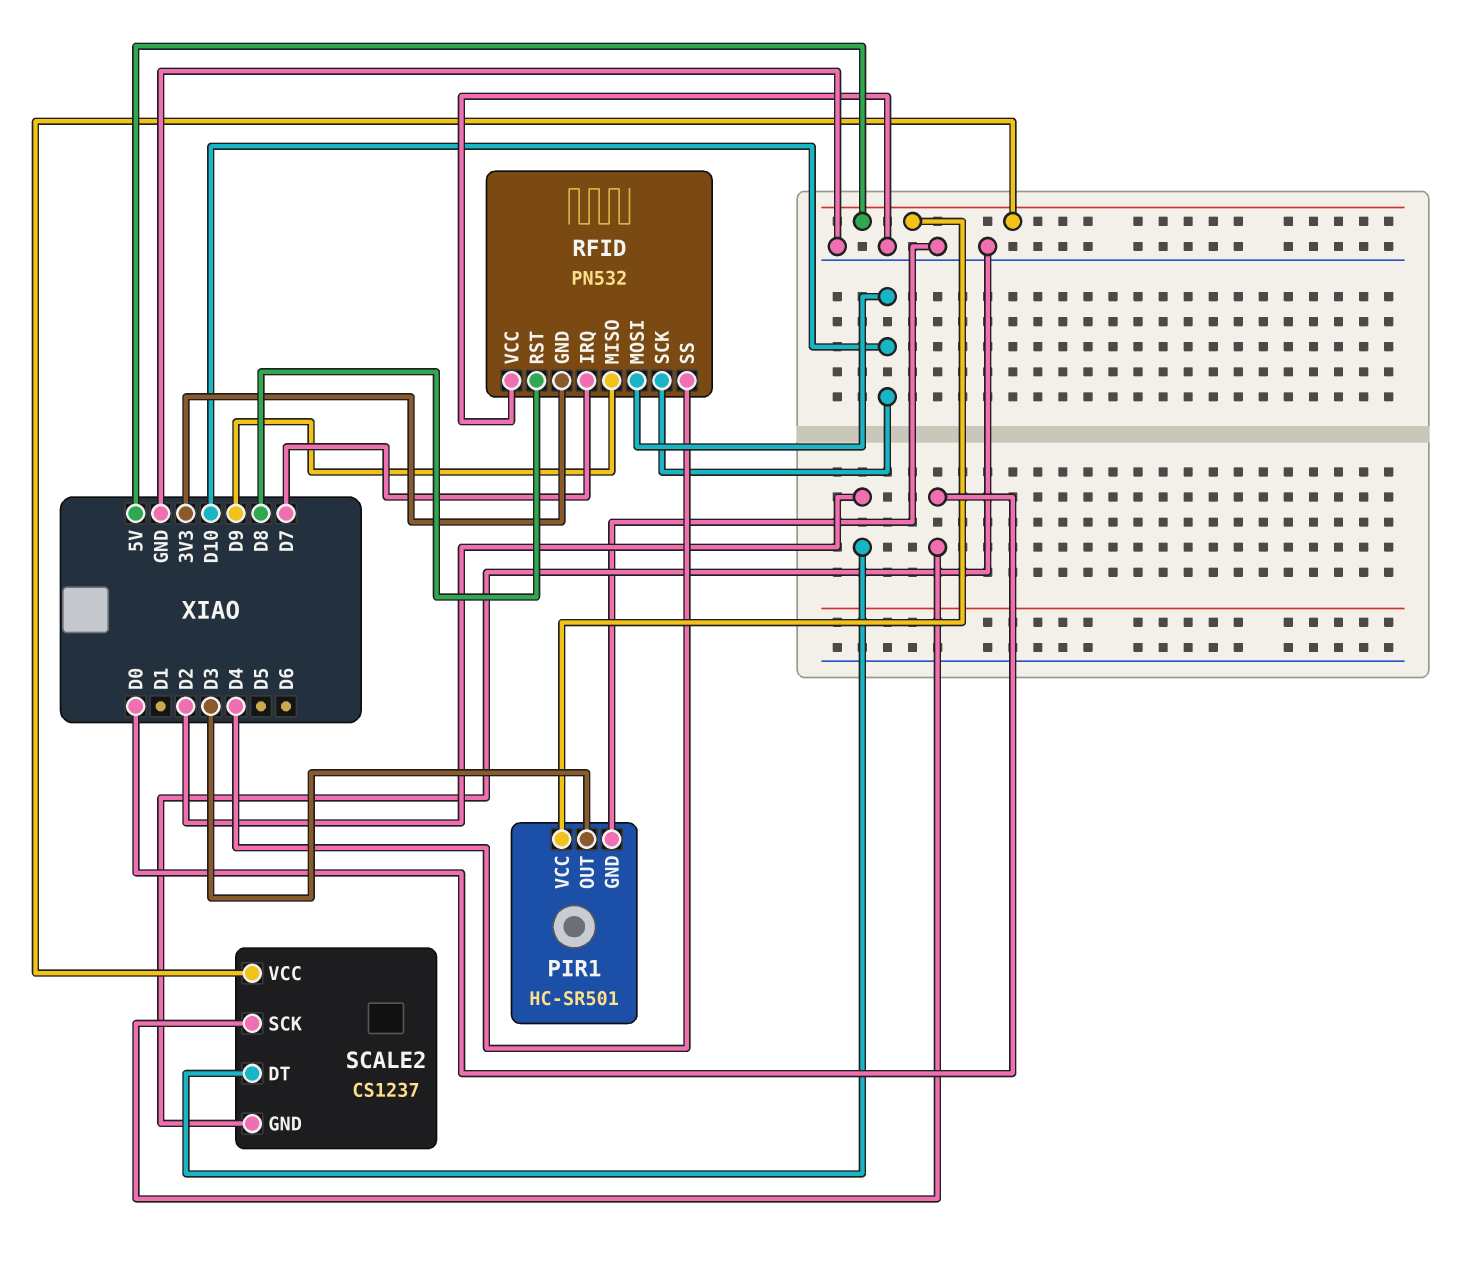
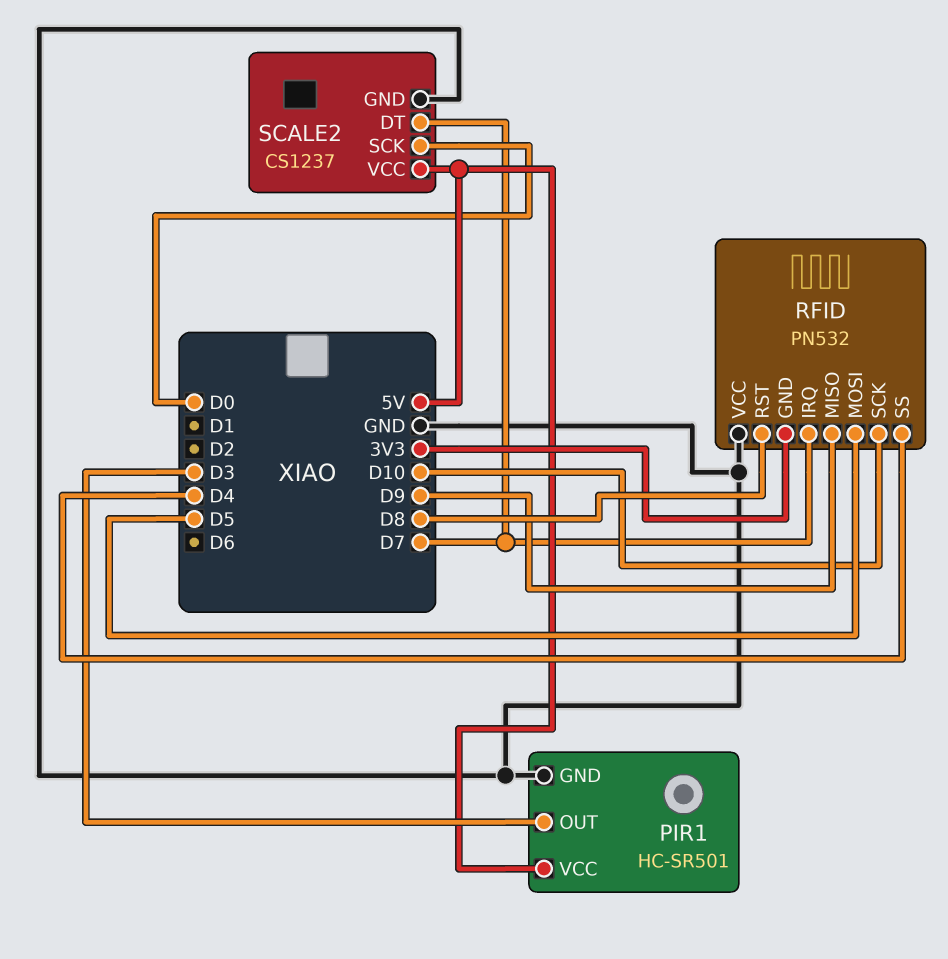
RFID pin MOSI: D10 -> D5
SCALE2 pin DT: D2 -> D7

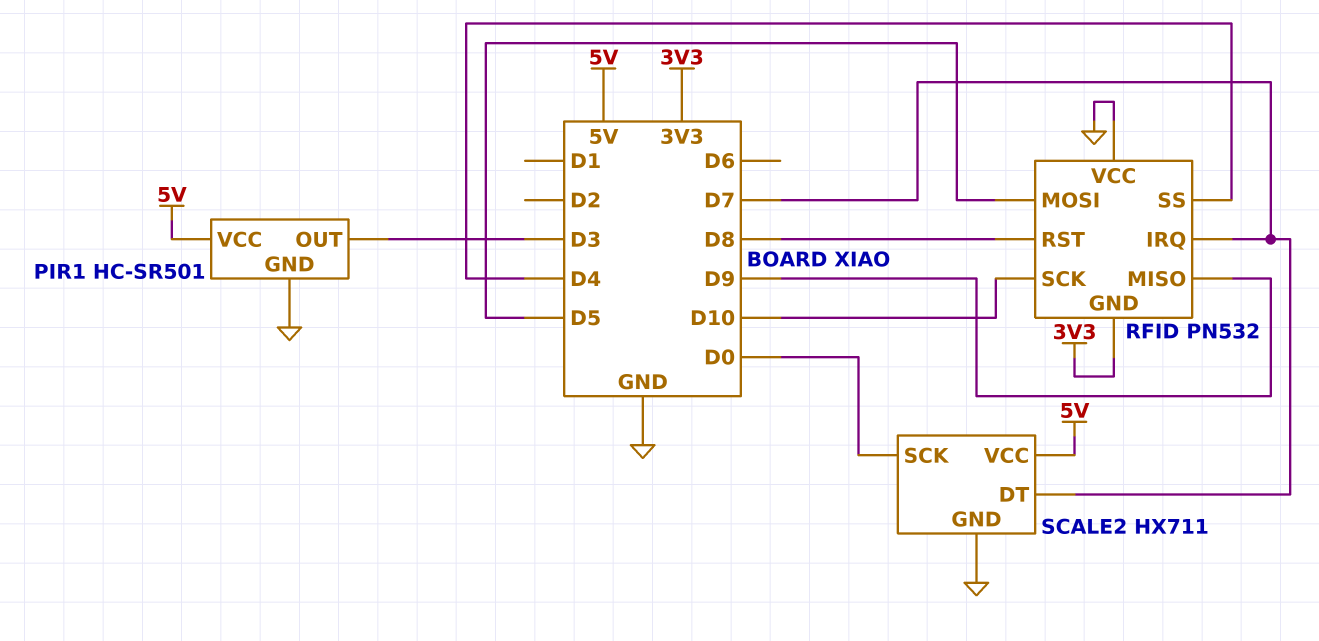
SCALE2: CS1237 -> HX711

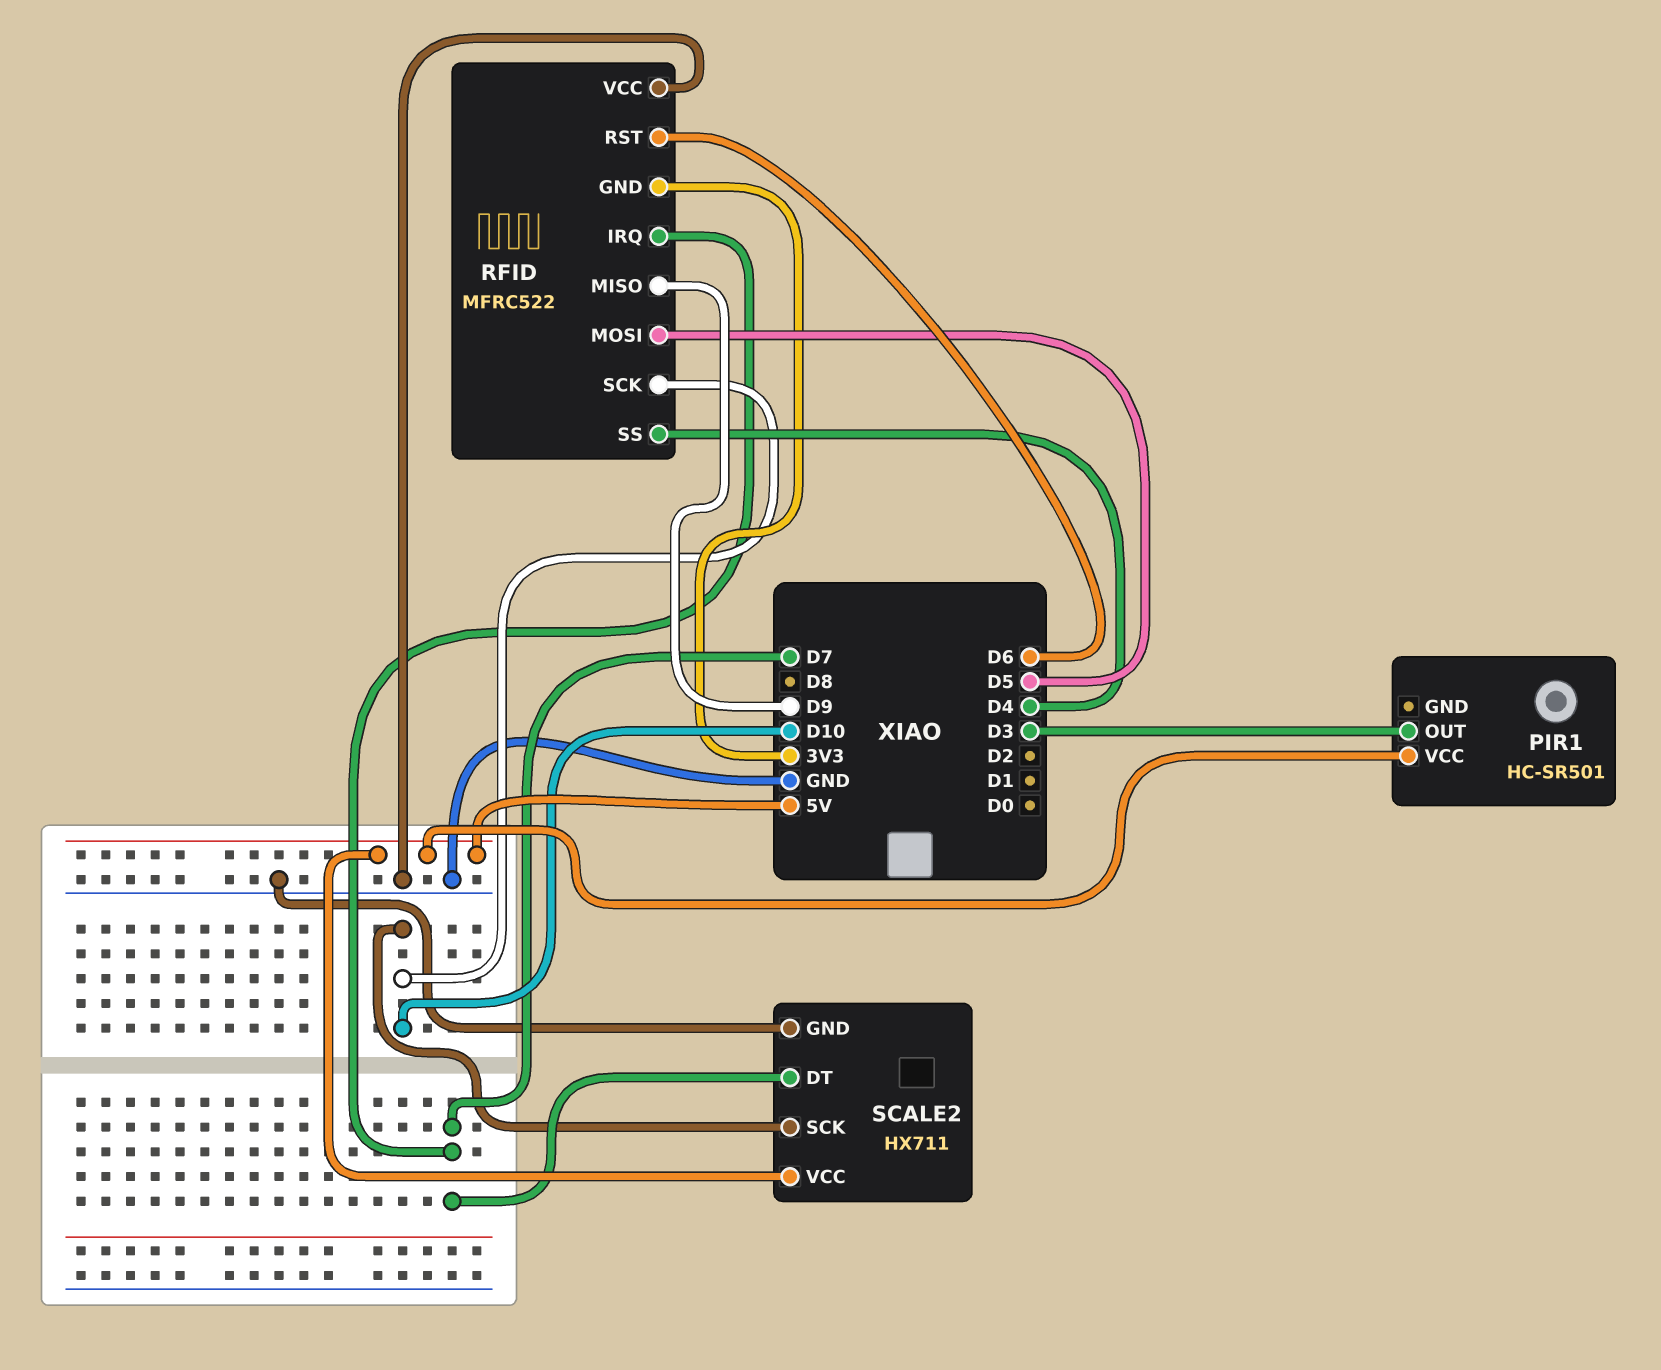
PIR1 pin GND: GND -> none
RFID: PN532 -> MFRC522
RFID pin RST: D8 -> D6
SCALE2 pin SCK: D0 -> D10

